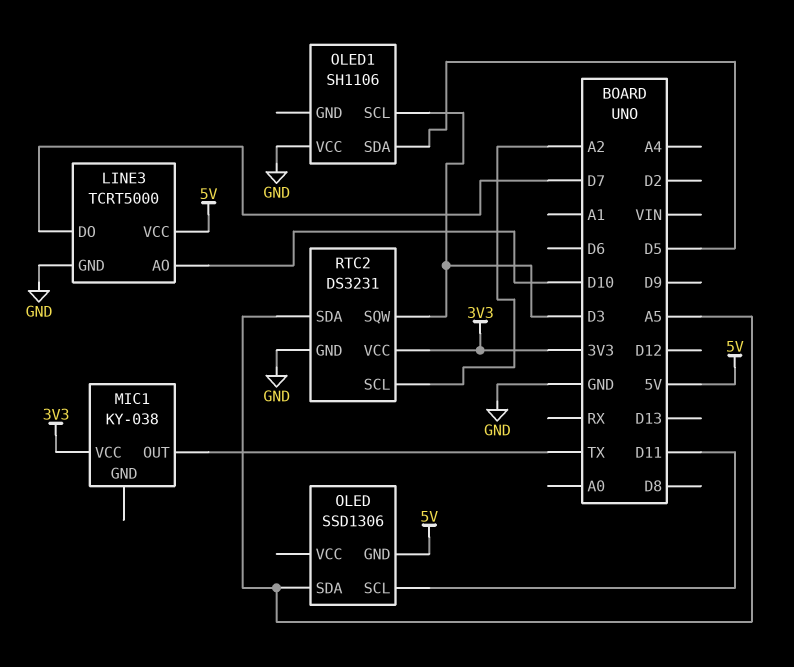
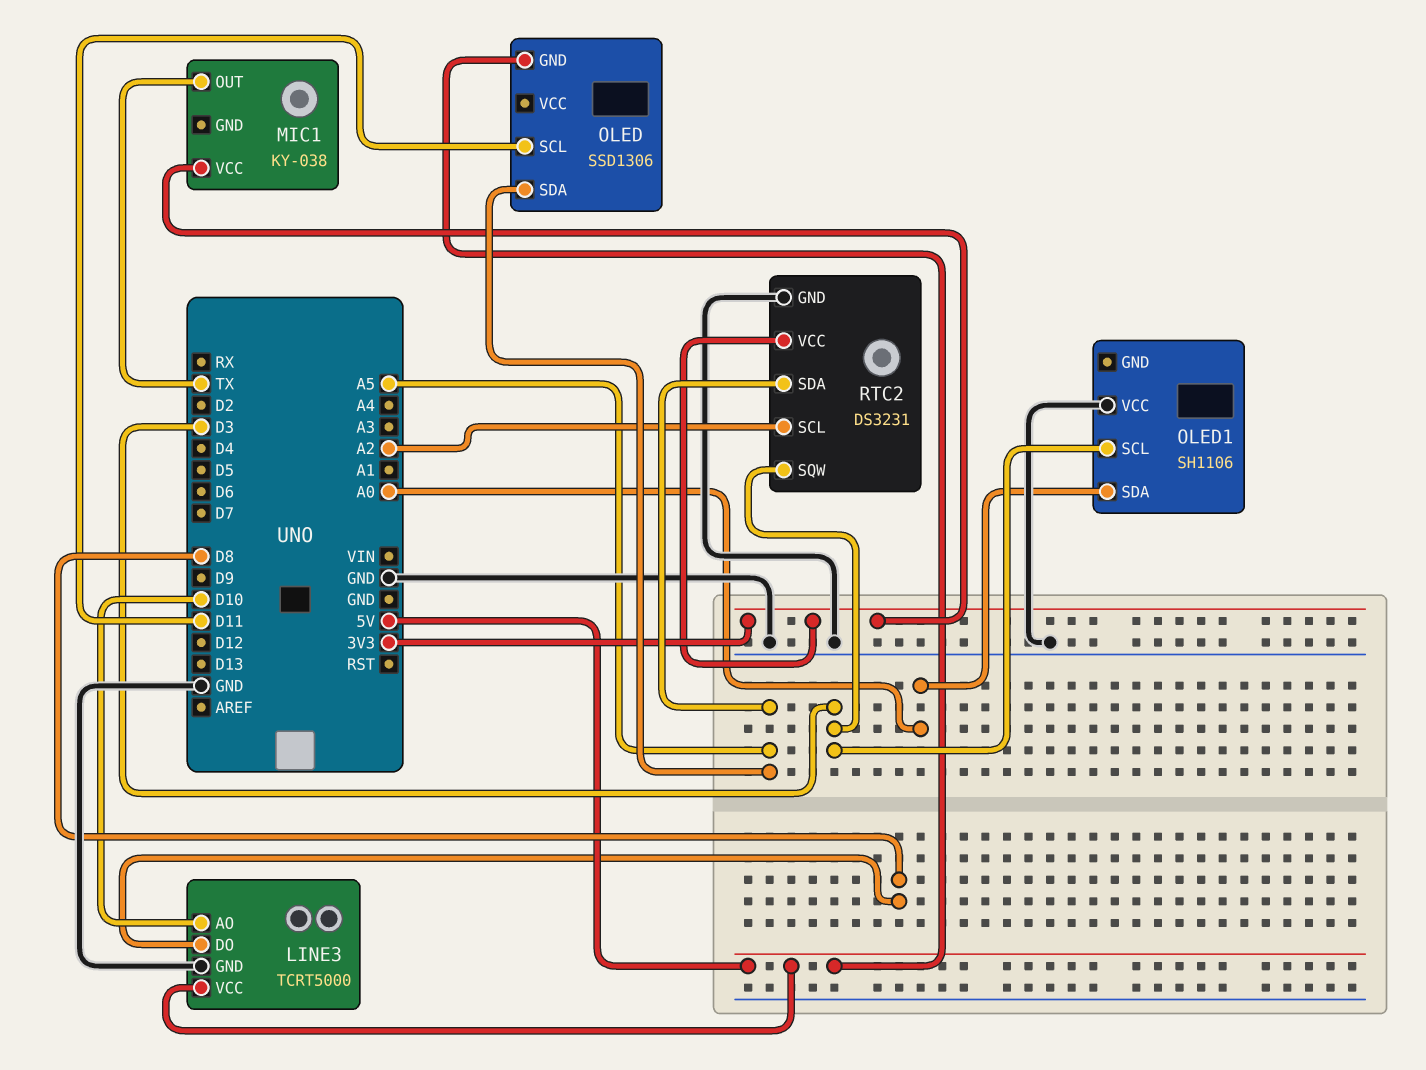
LINE3 pin DO: D7 -> D8
OLED1 pin SDA: D5 -> A0

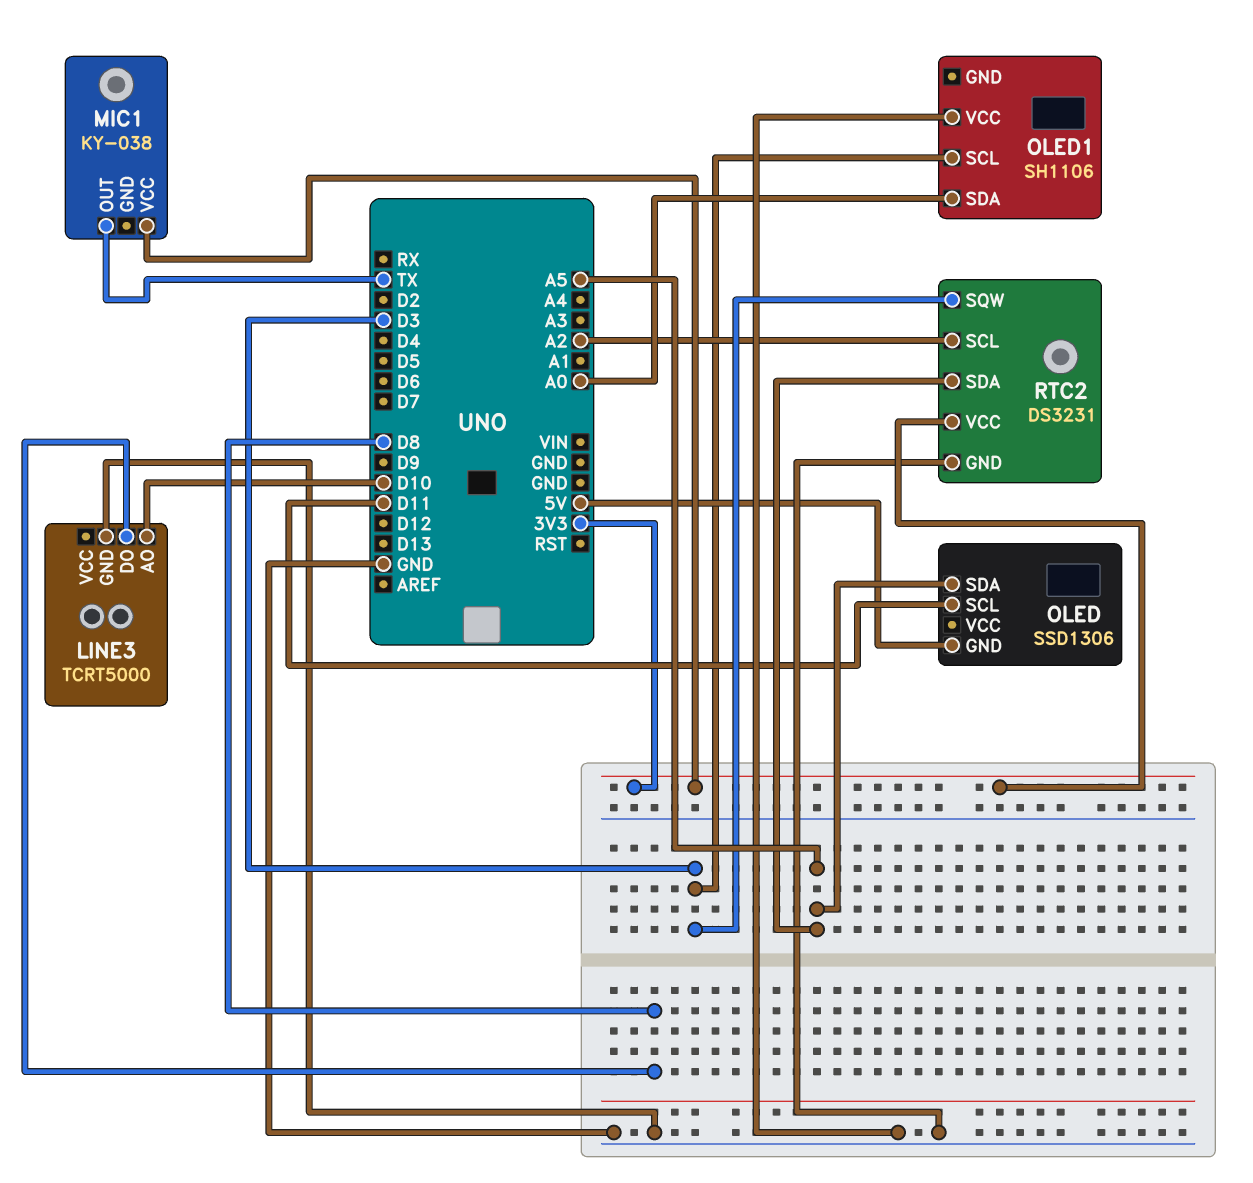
LINE3 pin VCC: 5V -> none

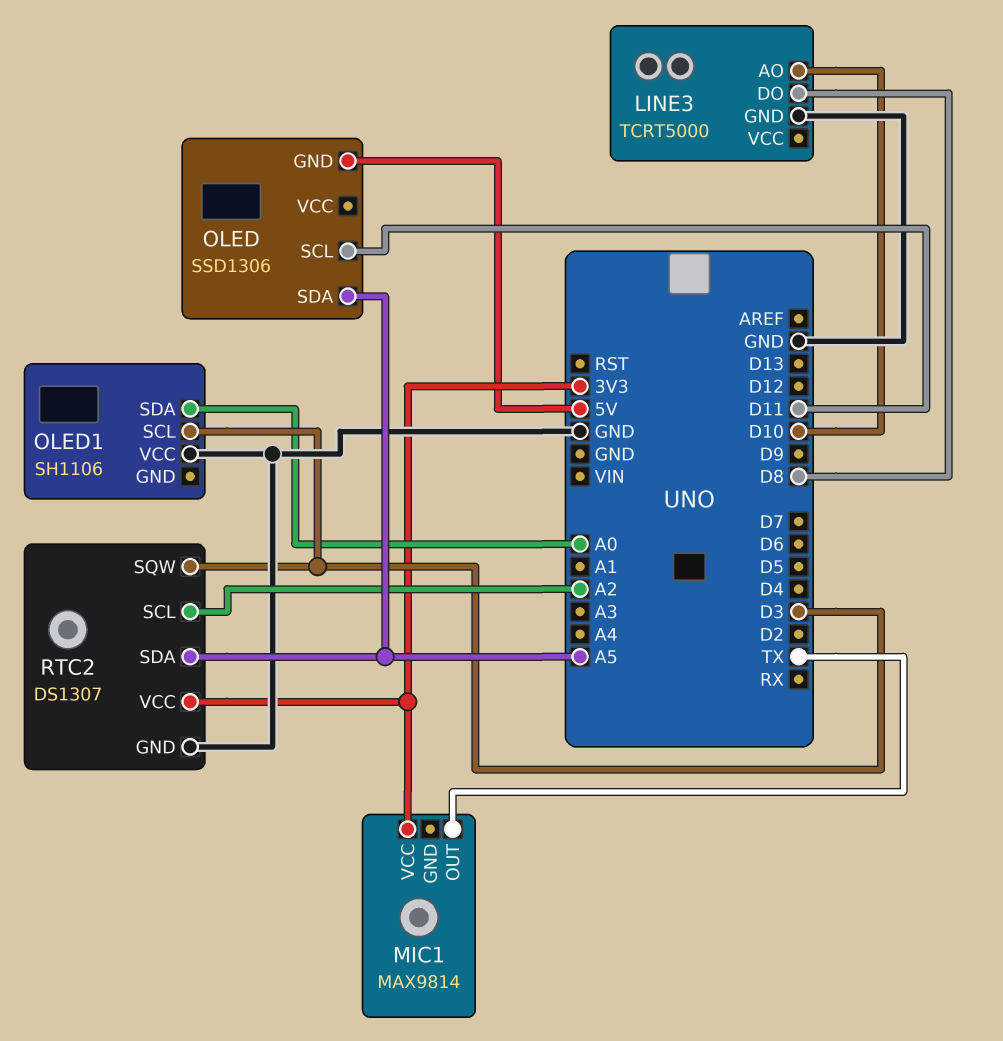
MIC1: KY-038 -> MAX9814
RTC2: DS3231 -> DS1307

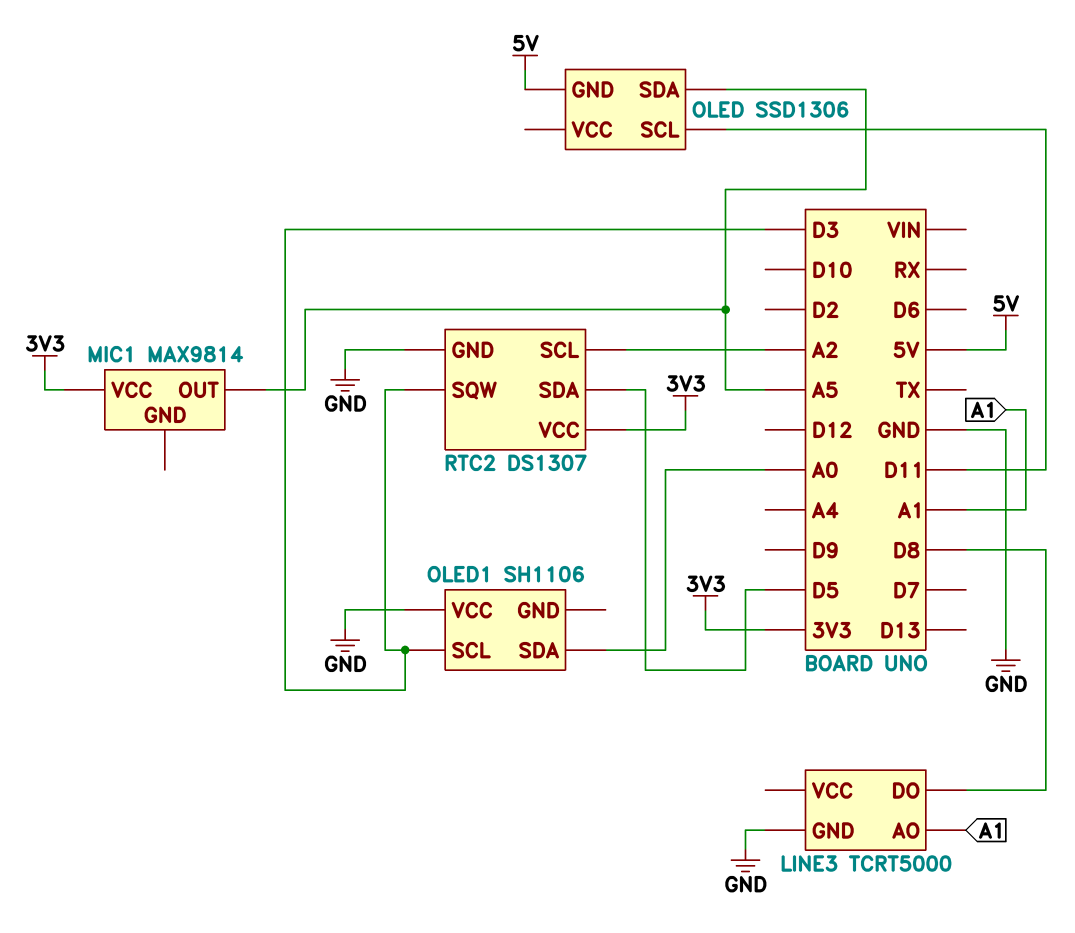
LINE3 pin AO: D10 -> A1
MIC1 pin OUT: TX -> A5
RTC2 pin SDA: A5 -> D5

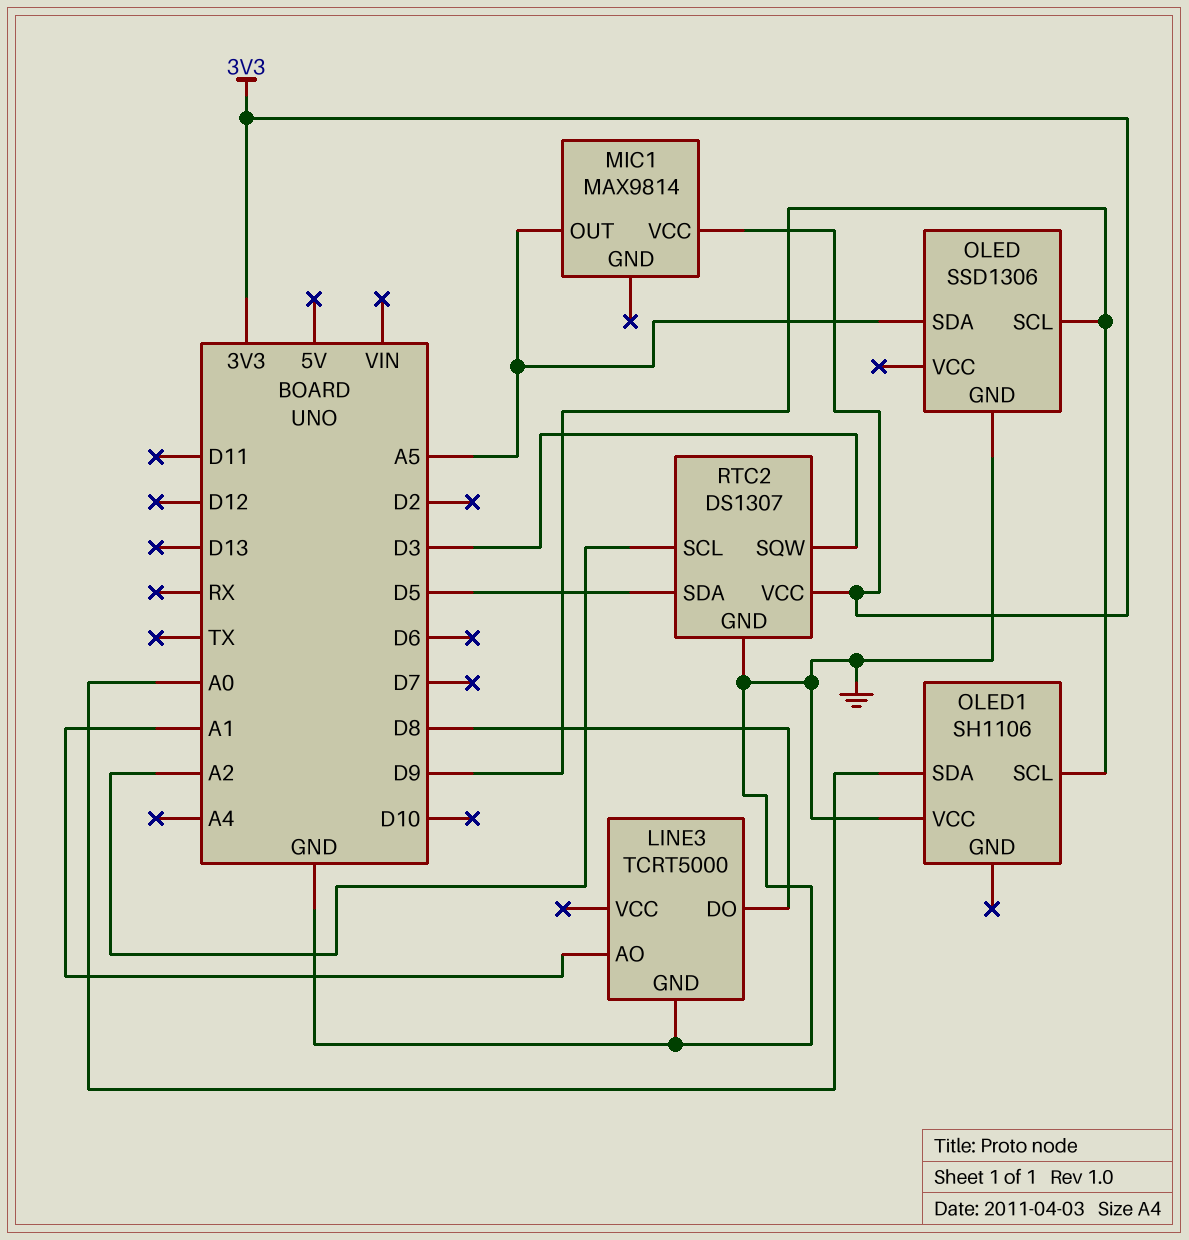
OLED pin GND: 5V -> GND
OLED pin SCL: D11 -> D9
OLED1 pin SCL: D3 -> D9

